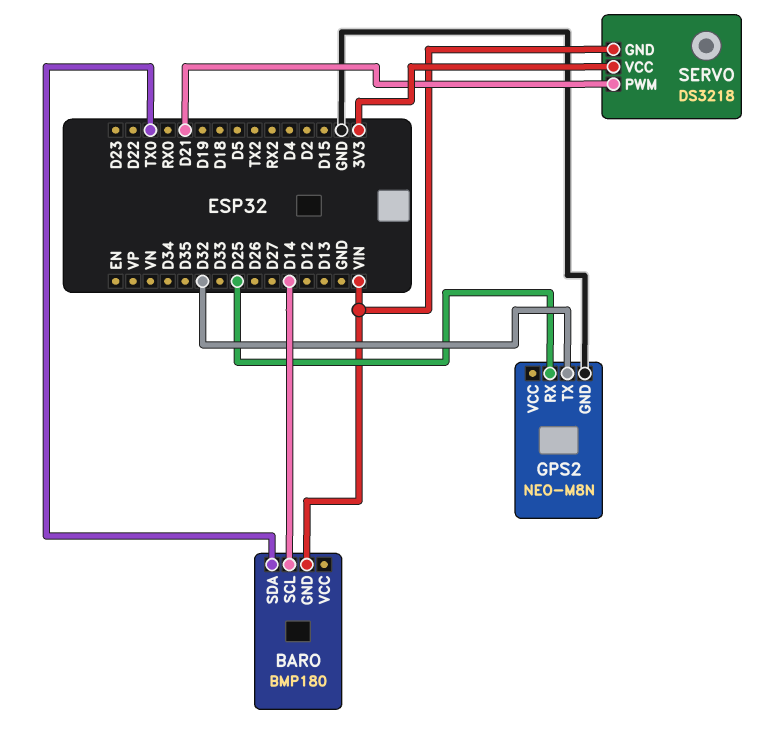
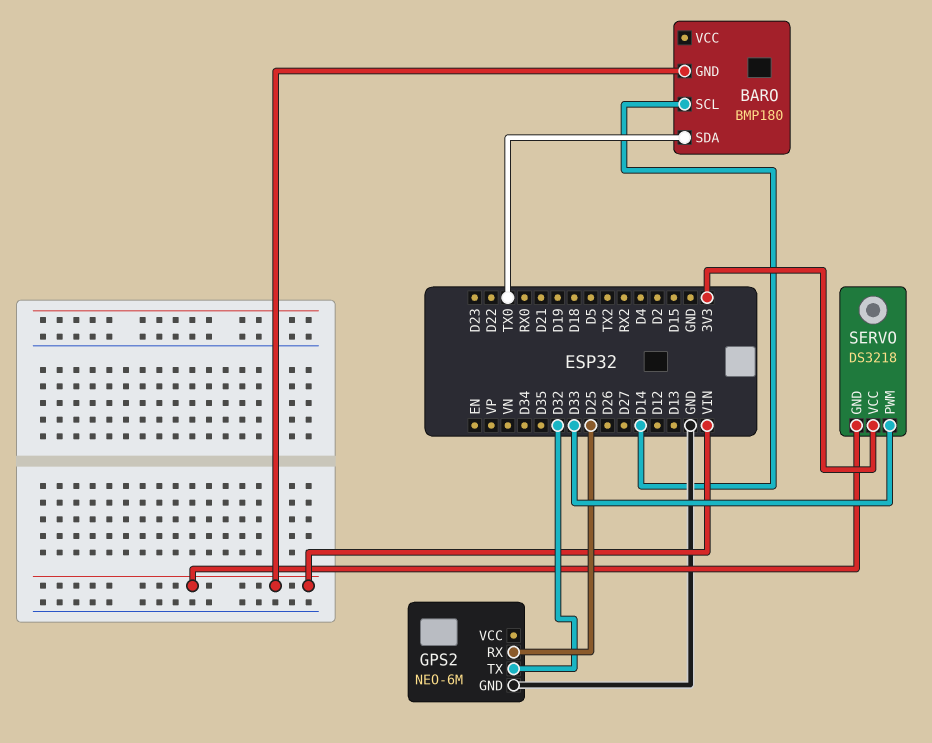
GPS2: NEO-M8N -> NEO-6M
SERVO pin PWM: D21 -> D33

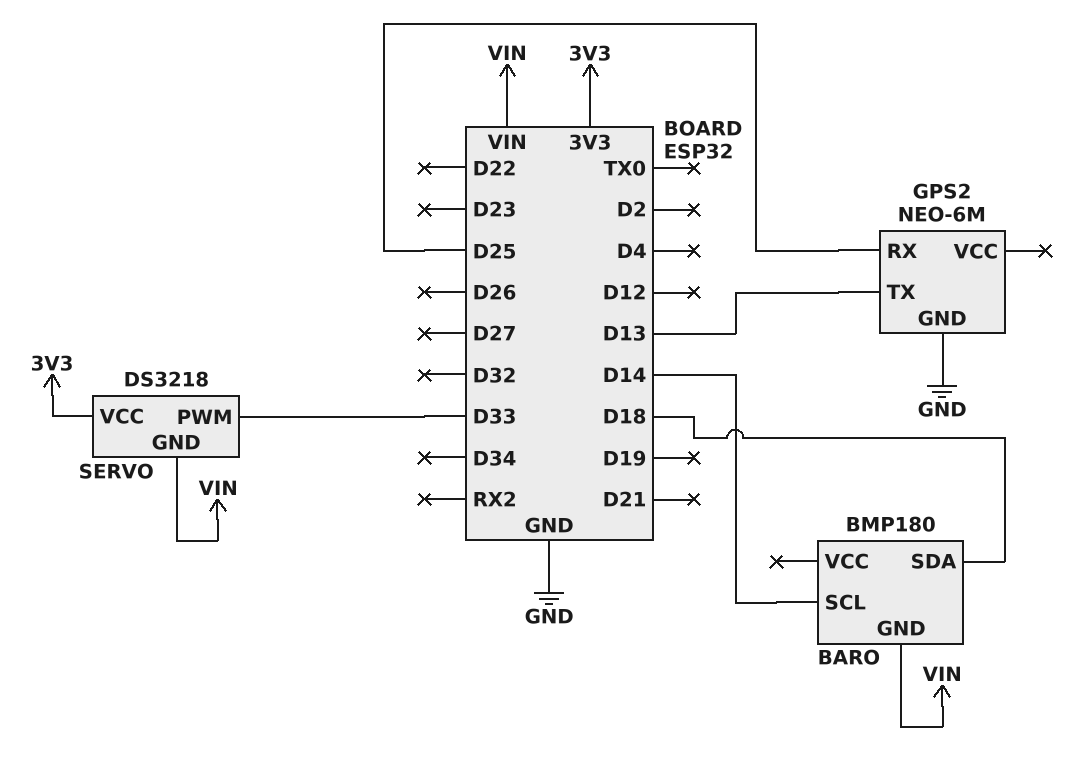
BARO pin SDA: TX0 -> D18
GPS2 pin TX: D32 -> D13

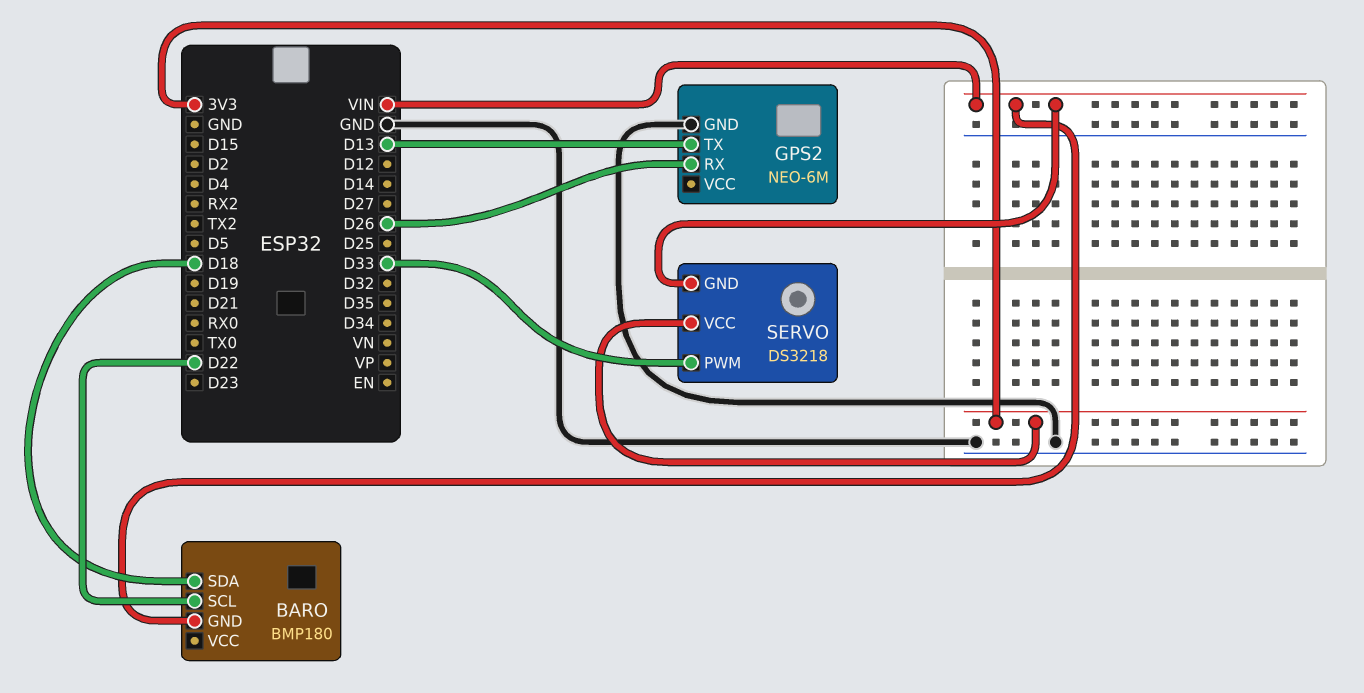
BARO pin SCL: D14 -> D22
GPS2 pin RX: D25 -> D26

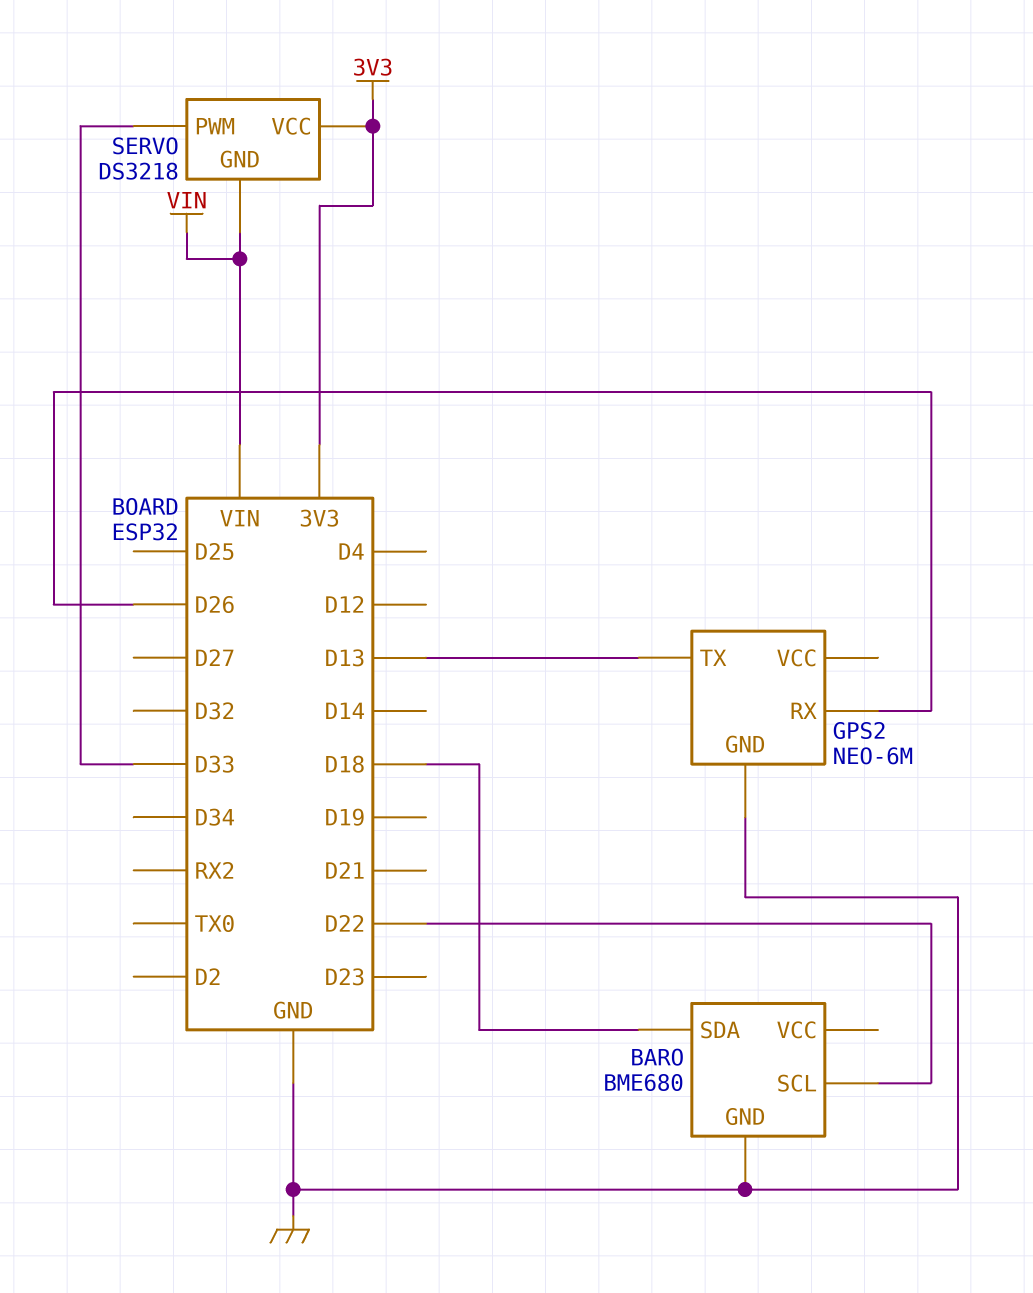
BARO: BMP180 -> BME680
BARO pin GND: VIN -> GND

